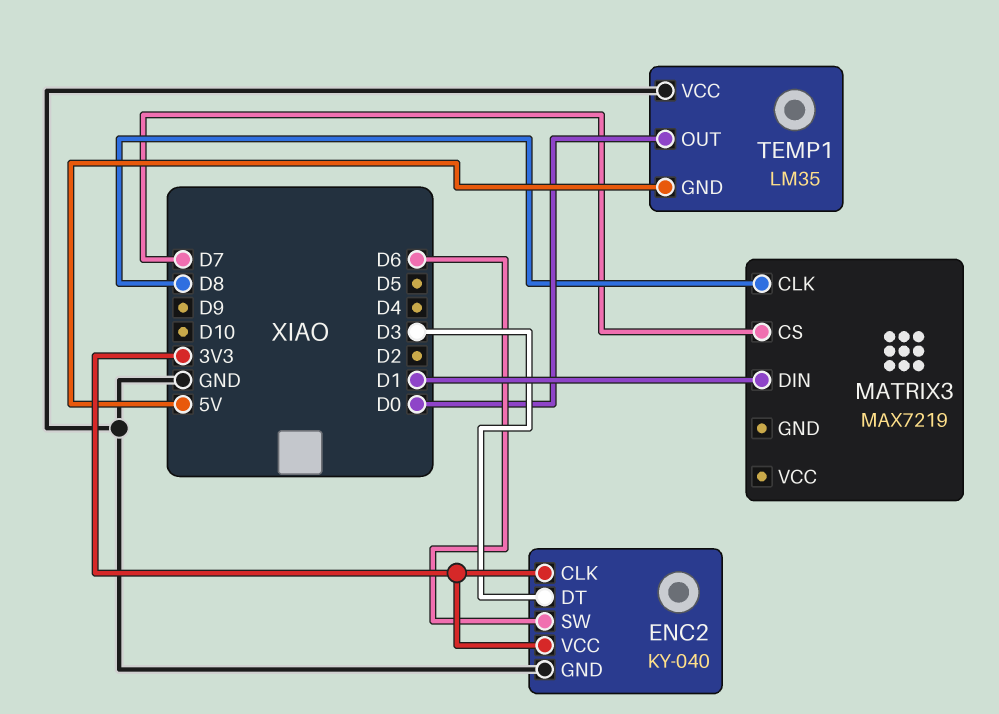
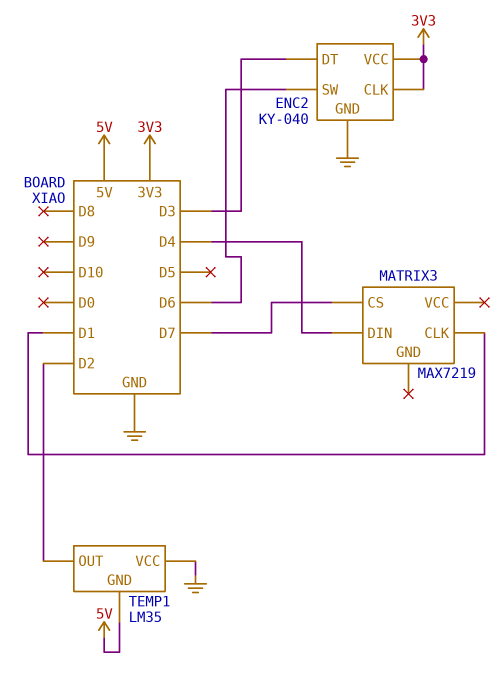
MATRIX3 pin CLK: D8 -> D1
MATRIX3 pin DIN: D1 -> D4
TEMP1 pin OUT: D0 -> D2

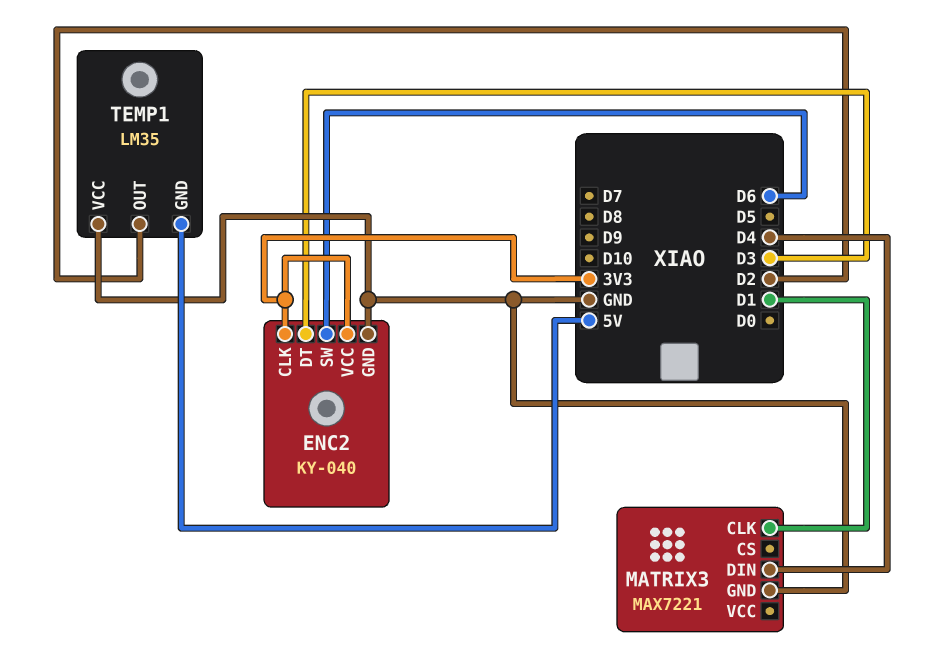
MATRIX3: MAX7219 -> MAX7221
MATRIX3 pin CS: D7 -> none
MATRIX3 pin GND: none -> GND

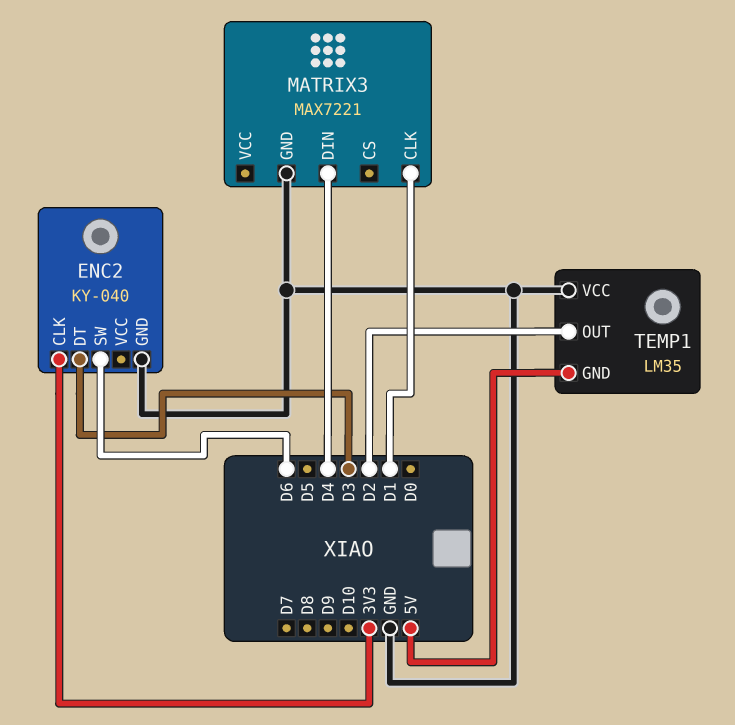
ENC2 pin VCC: 3V3 -> none

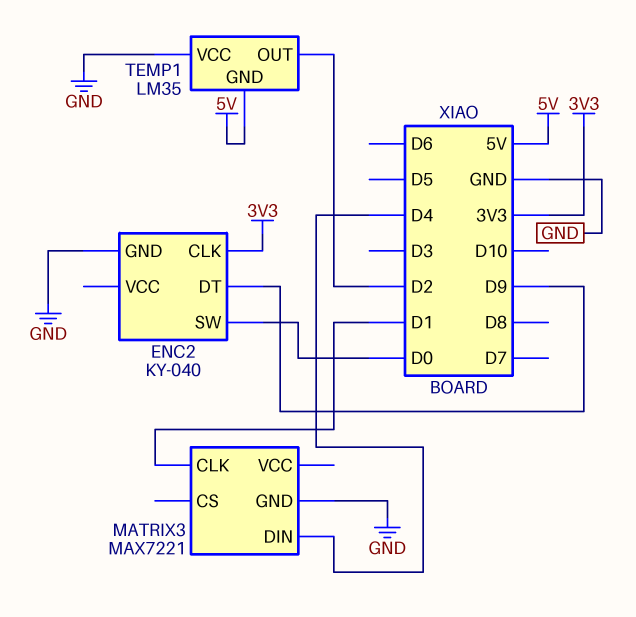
ENC2 pin DT: D3 -> D9
ENC2 pin SW: D6 -> D0

